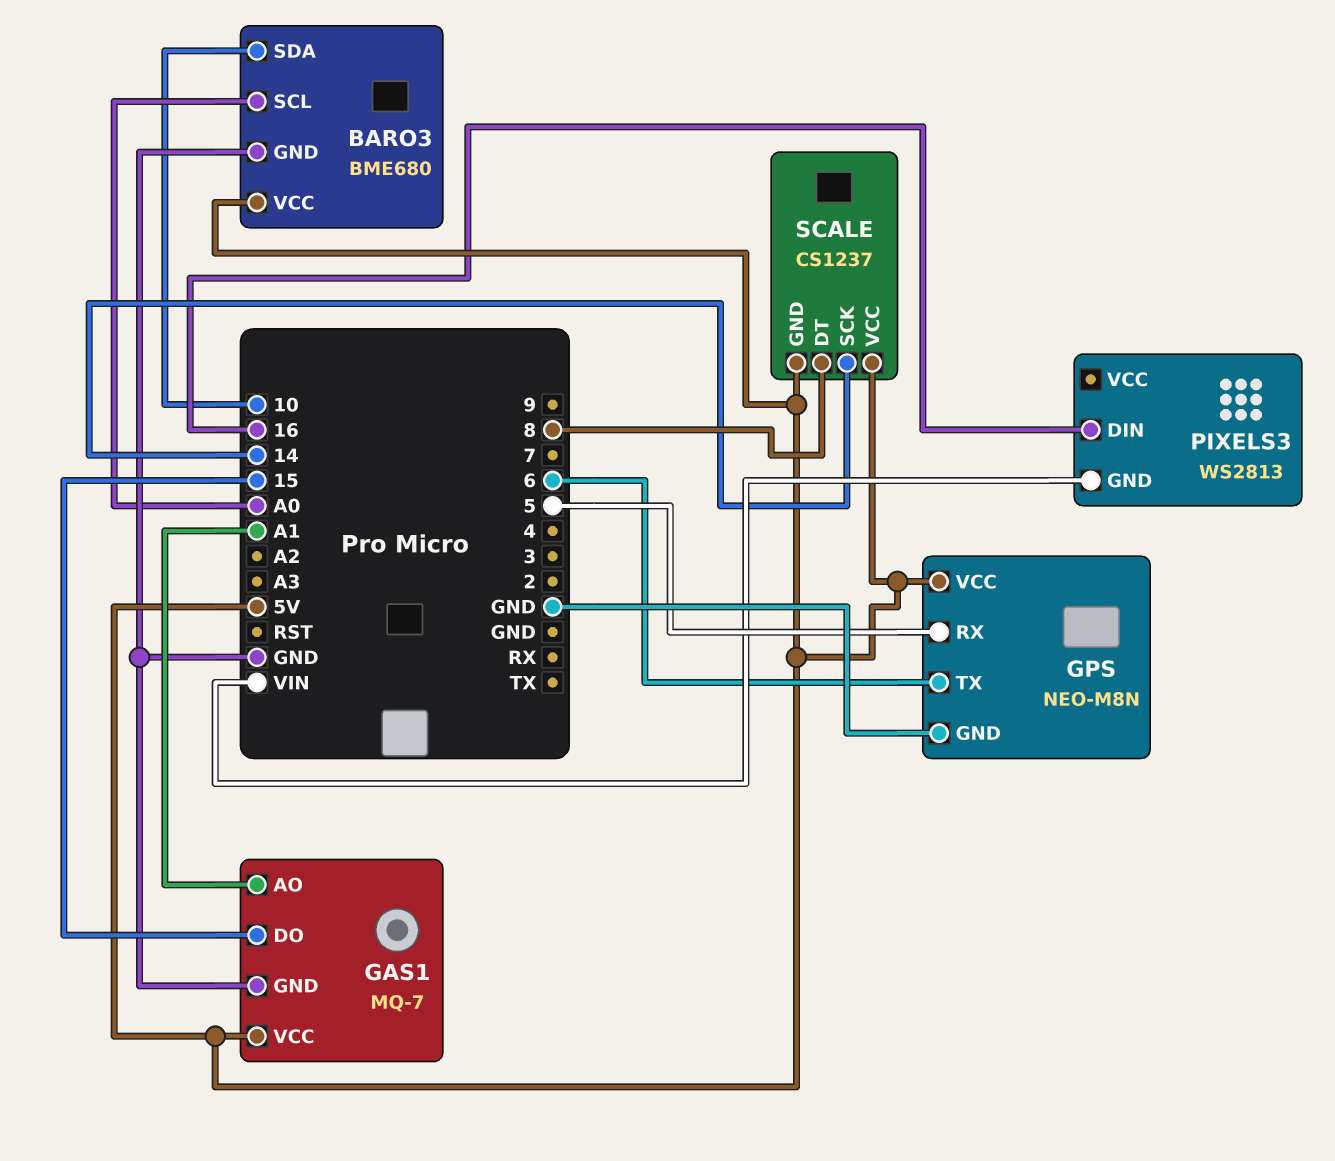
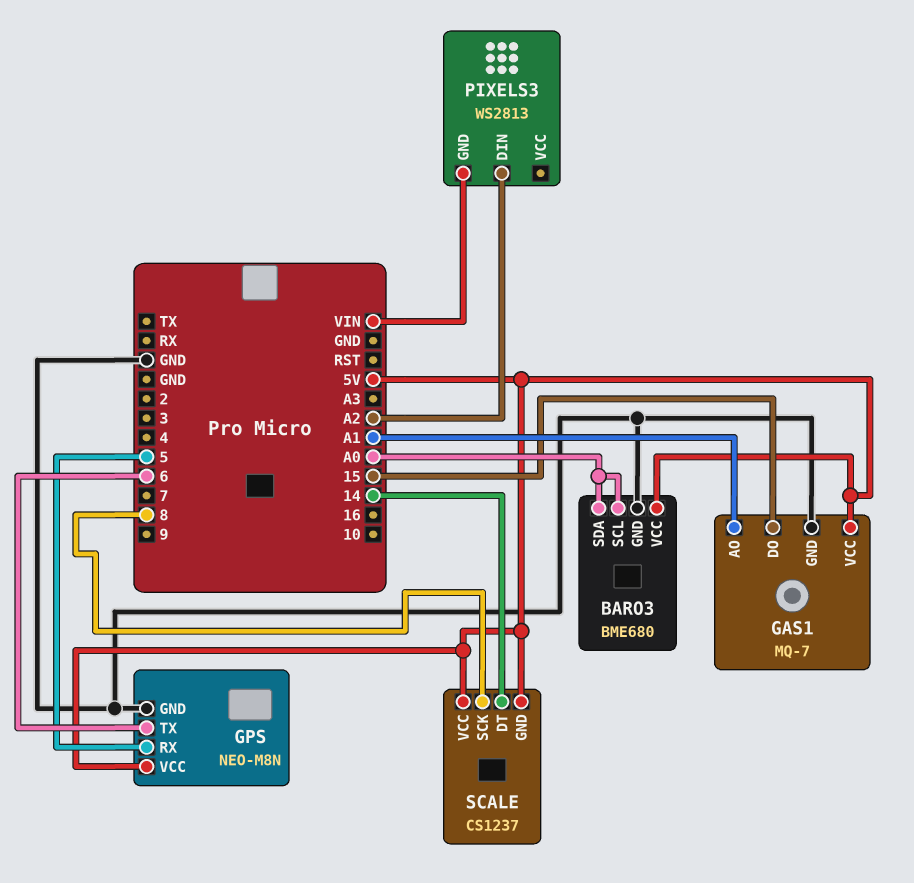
BARO3 pin SDA: 10 -> A0
PIXELS3 pin DIN: 16 -> A2
SCALE pin DT: 8 -> 14
SCALE pin SCK: 14 -> 8

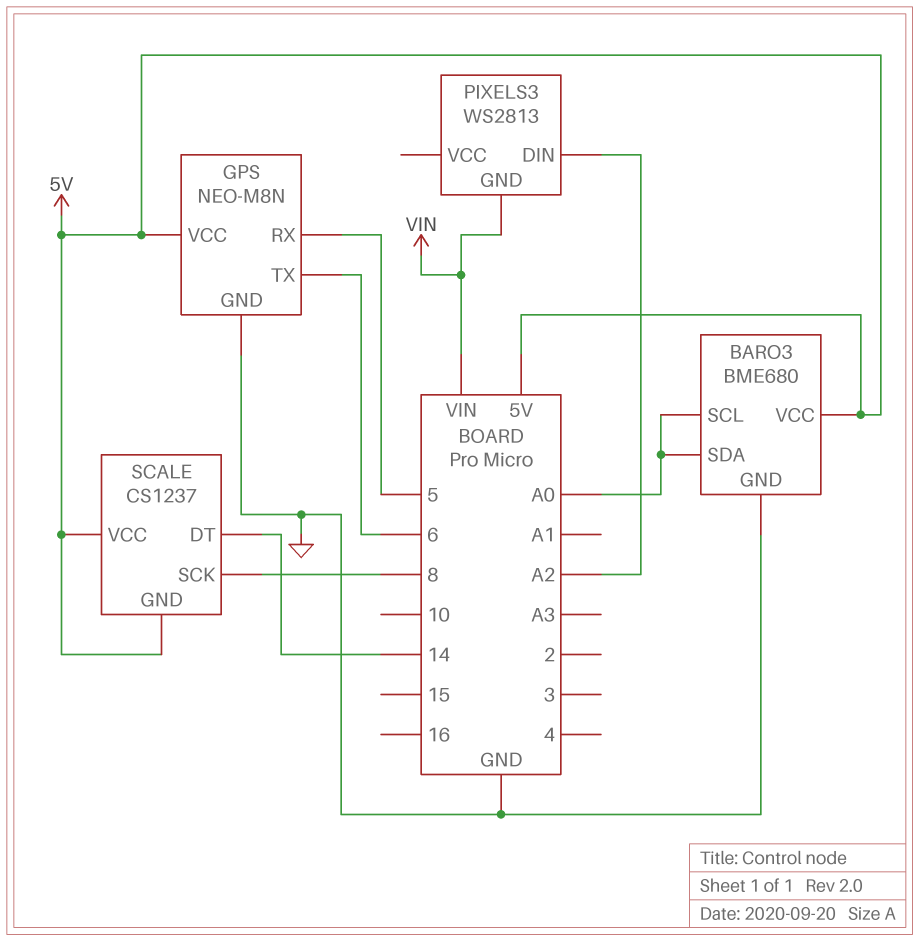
GAS1: MQ-7 -> none
GAS1 pin AO: A1 -> none
GAS1 pin DO: 15 -> none
GAS1 pin GND: GND -> none
GAS1 pin VCC: 5V -> none

